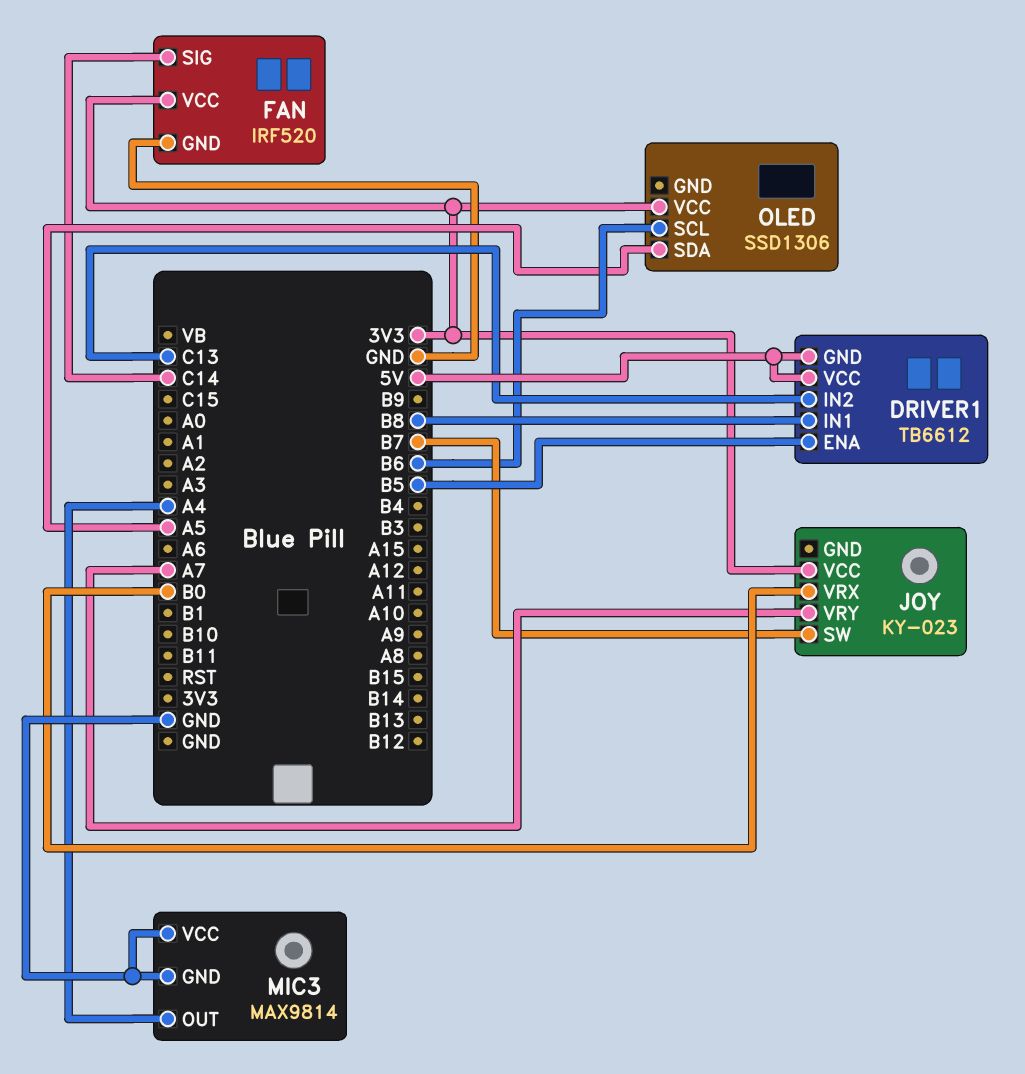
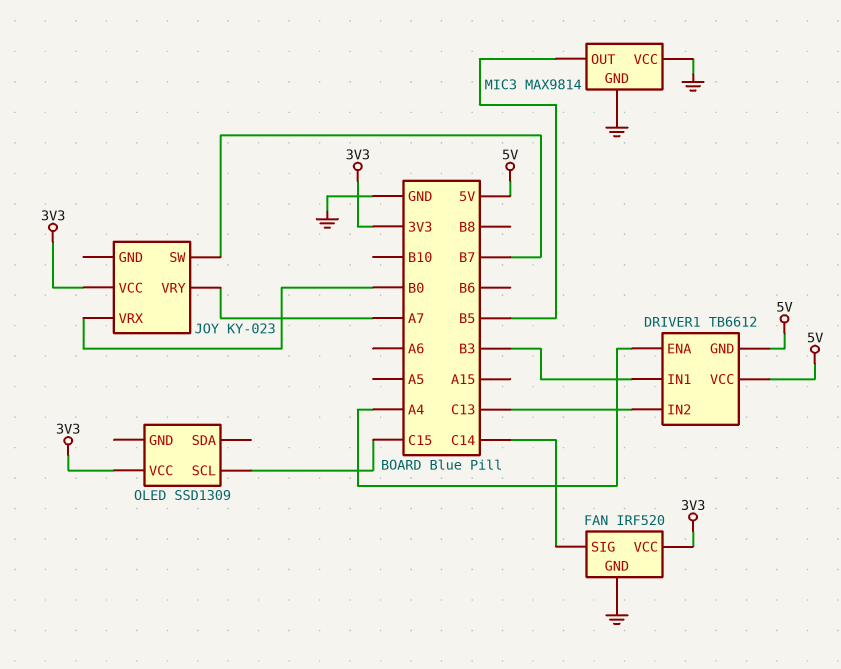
DRIVER1 pin ENA: B5 -> A4
DRIVER1 pin IN1: B8 -> B3
MIC3 pin OUT: A4 -> B5
OLED: SSD1306 -> SSD1309
OLED pin SCL: B6 -> C15
OLED pin SDA: A5 -> none

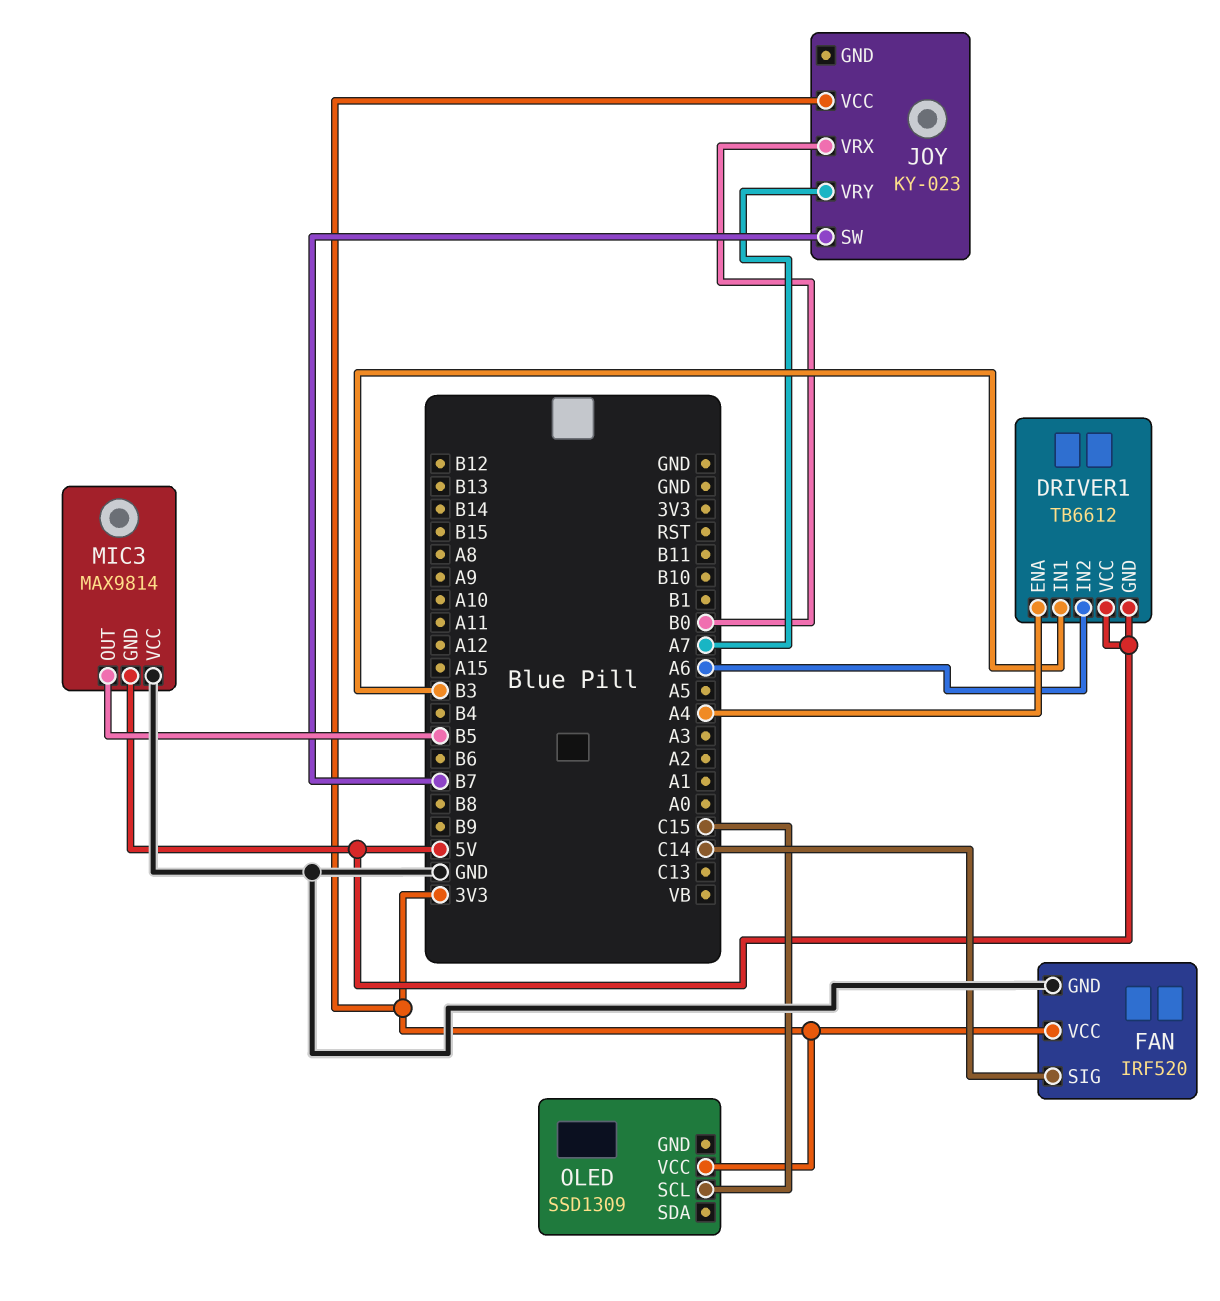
DRIVER1 pin IN2: C13 -> A6
MIC3 pin GND: GND -> 5V

